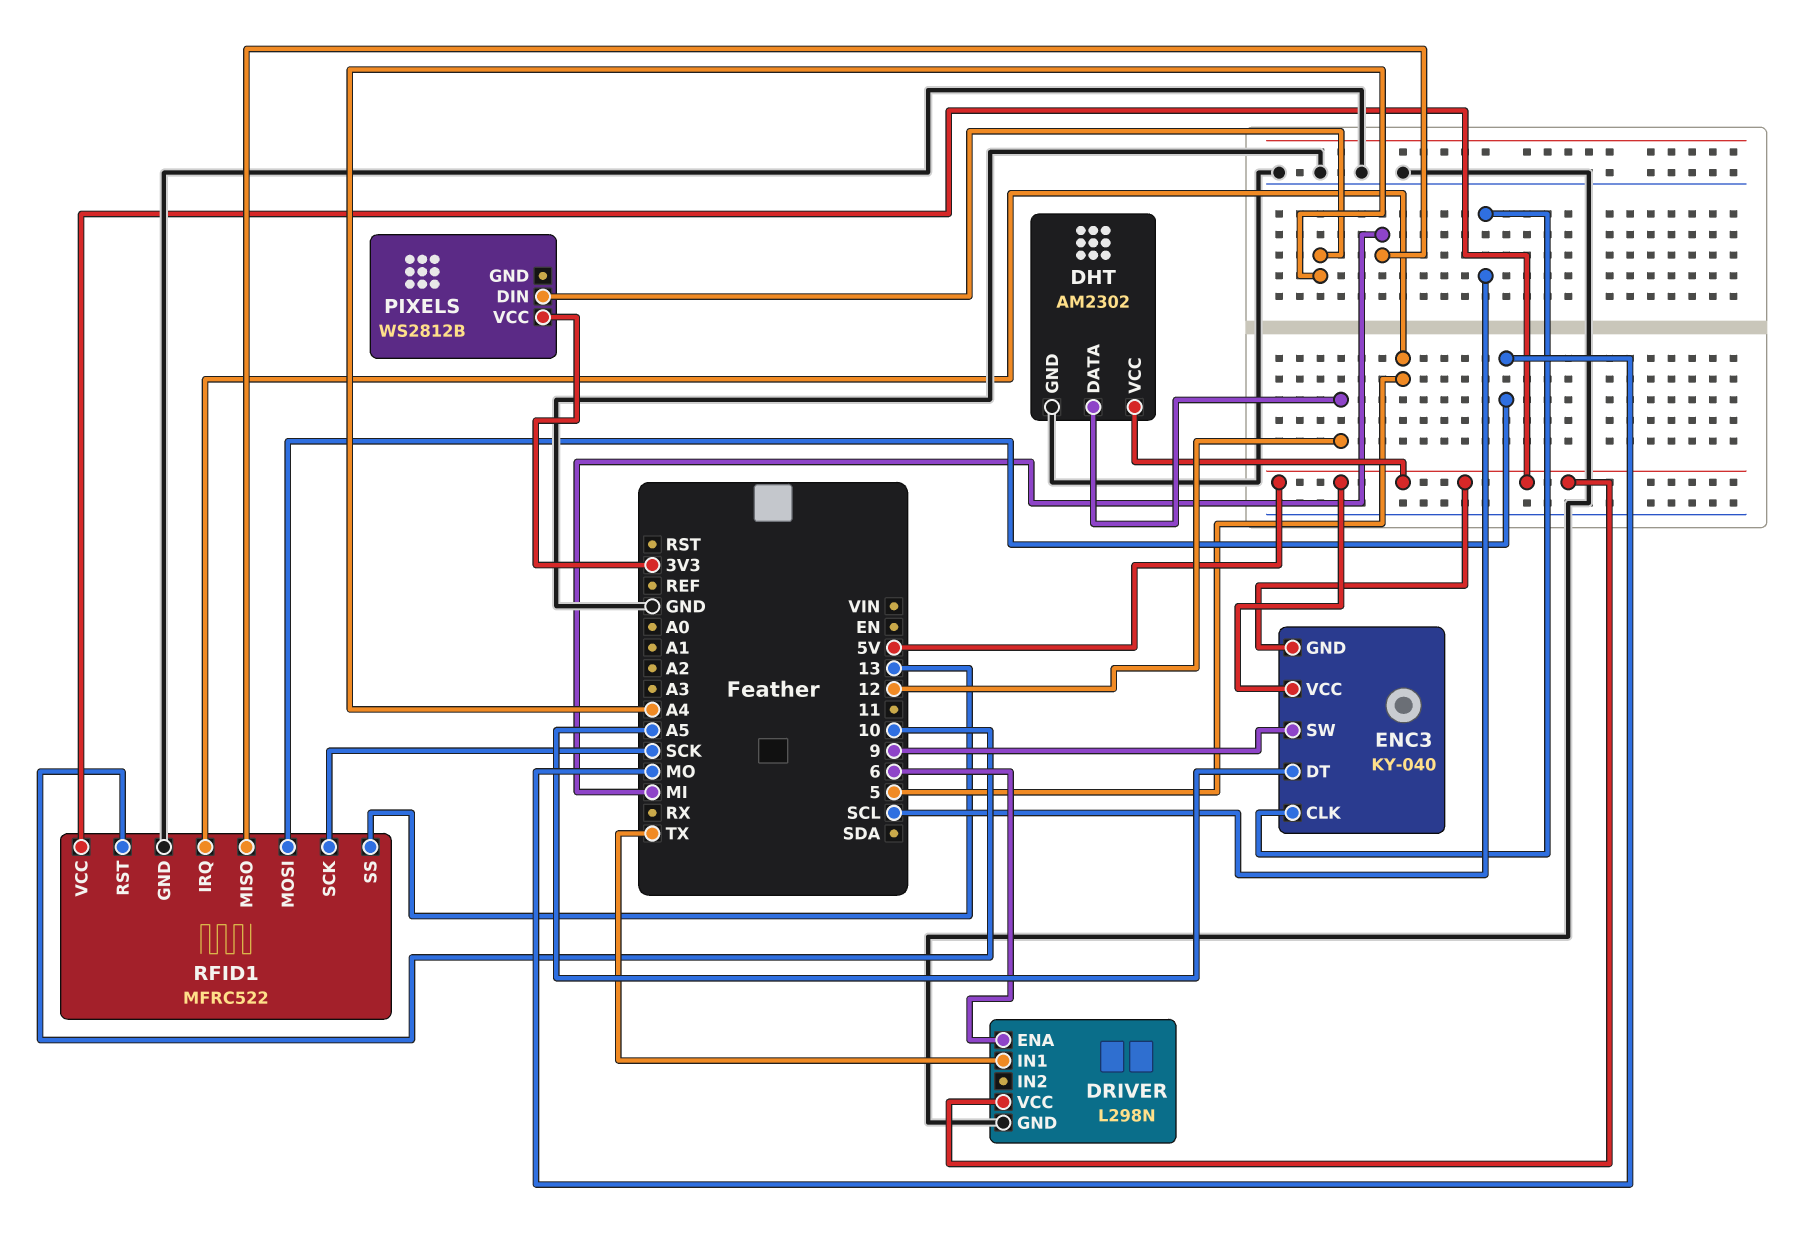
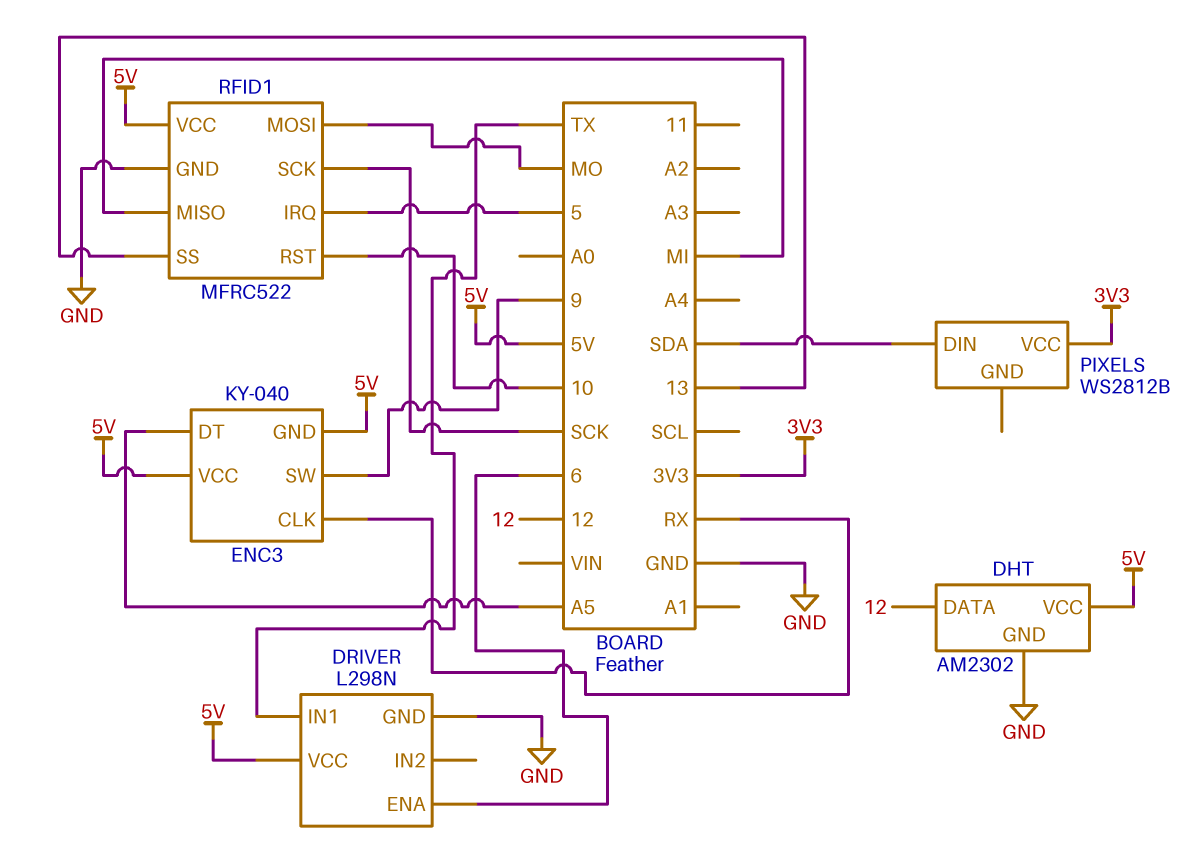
ENC3 pin CLK: SCL -> RX
PIXELS pin DIN: A4 -> SDA

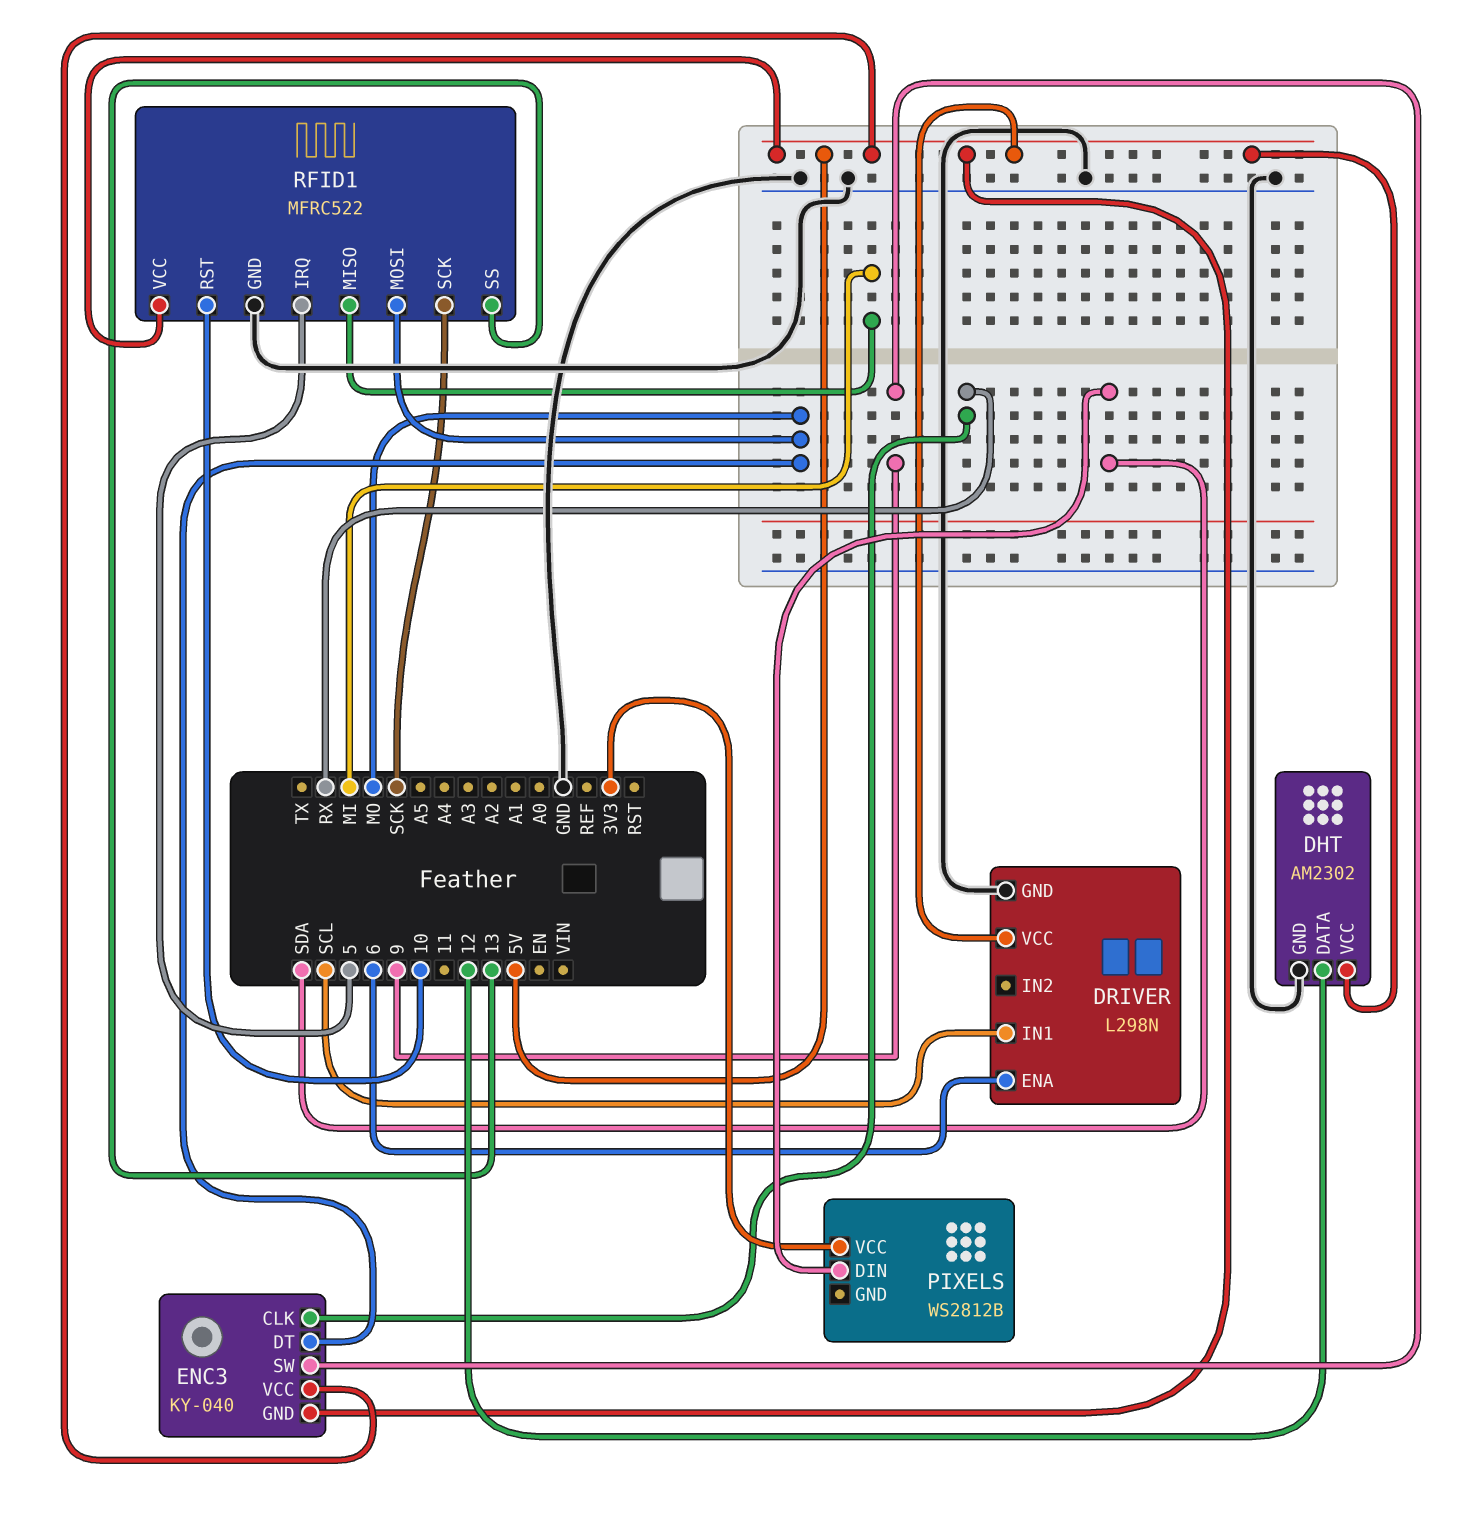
DRIVER pin IN1: TX -> SCL
ENC3 pin DT: A5 -> MO

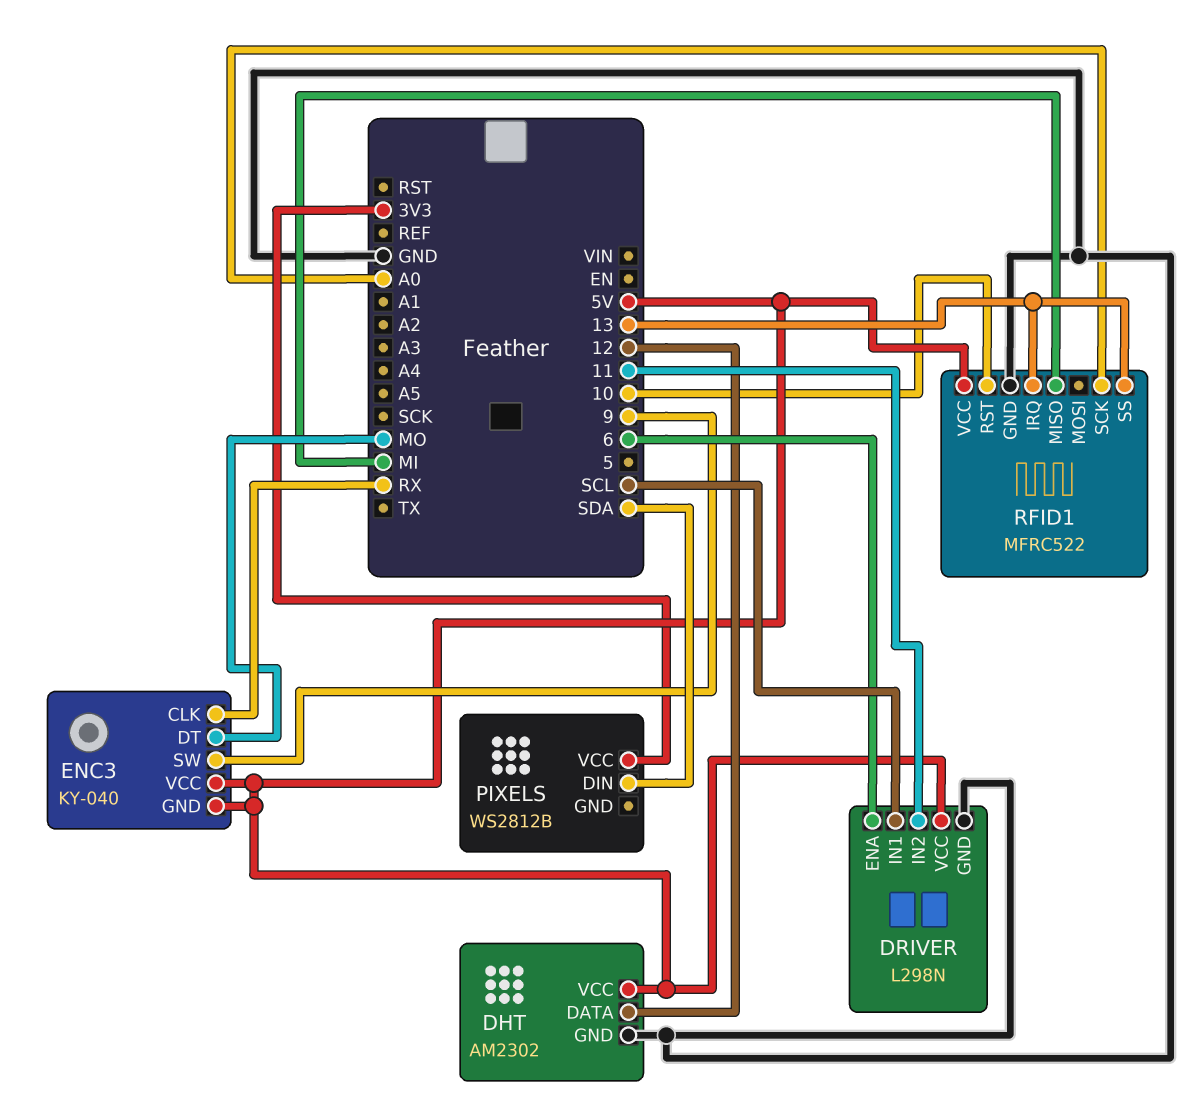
DRIVER pin IN2: none -> 11
RFID1 pin IRQ: 5 -> 13
RFID1 pin MOSI: MO -> none
RFID1 pin SCK: SCK -> A0

